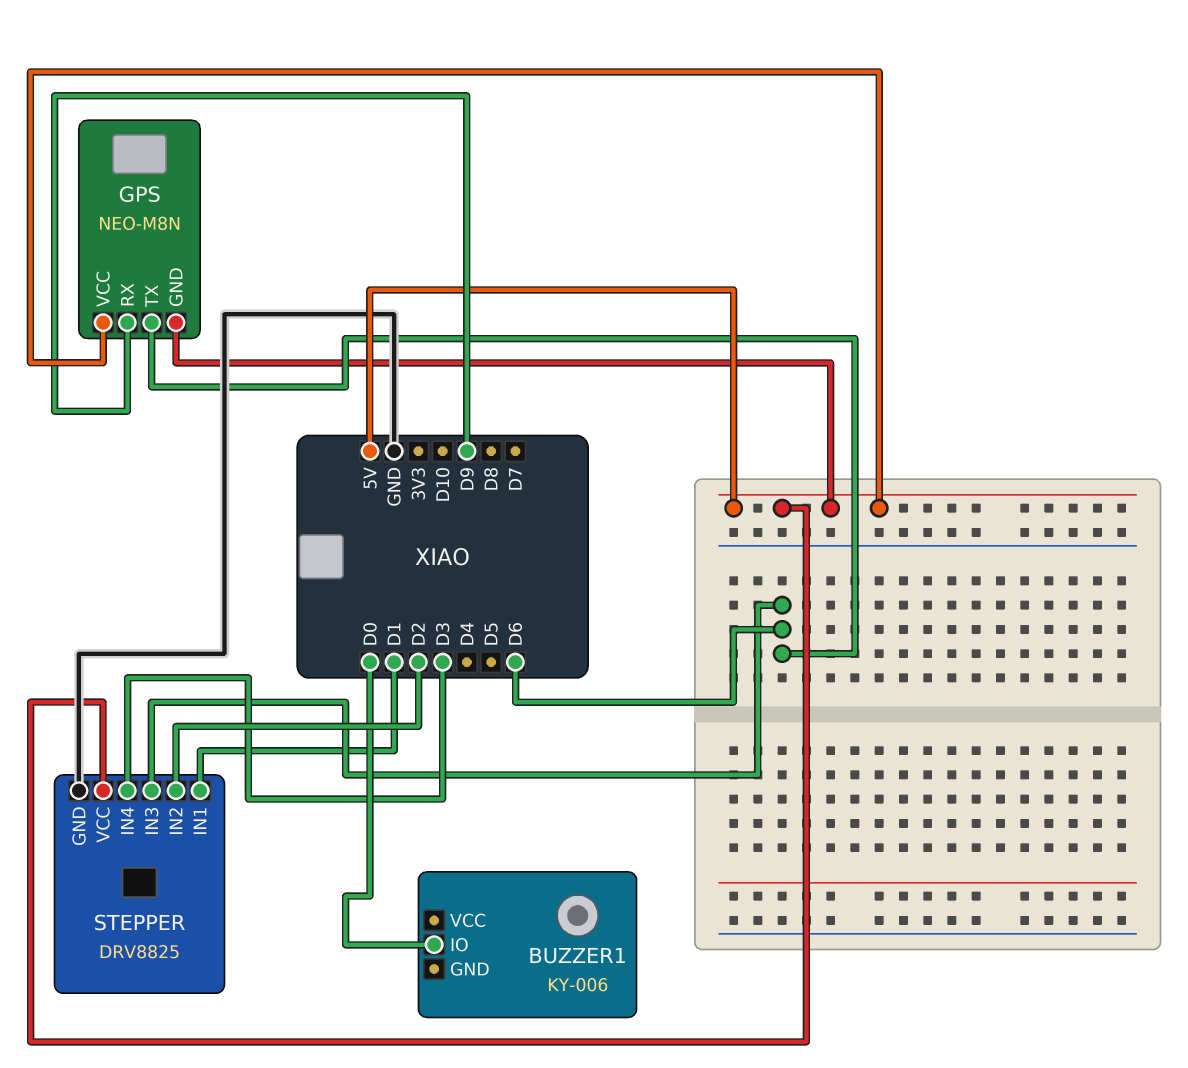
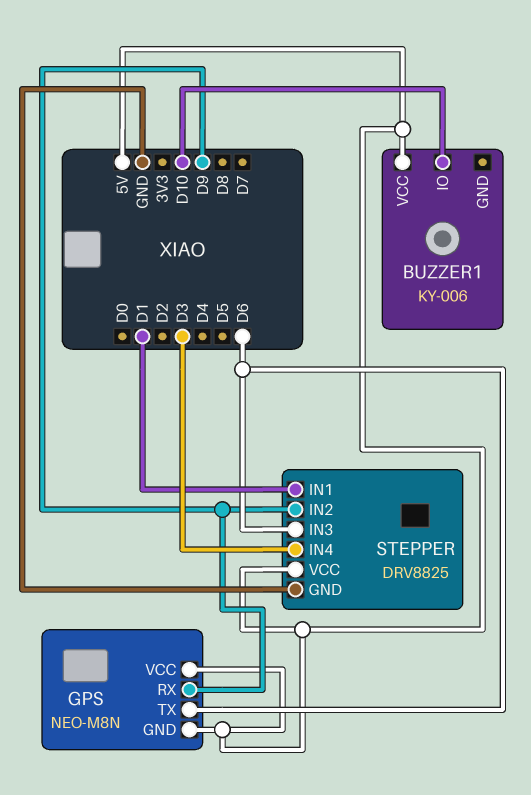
BUZZER1 pin IO: D0 -> D10
BUZZER1 pin VCC: none -> 5V
STEPPER pin IN2: D2 -> D9

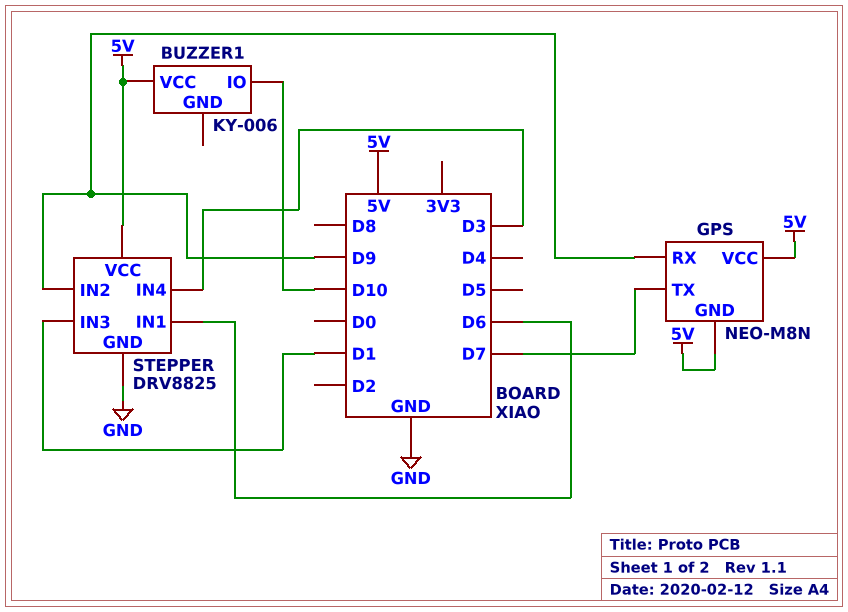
GPS pin TX: D6 -> D7
STEPPER pin IN1: D1 -> D6
STEPPER pin IN3: D6 -> D1

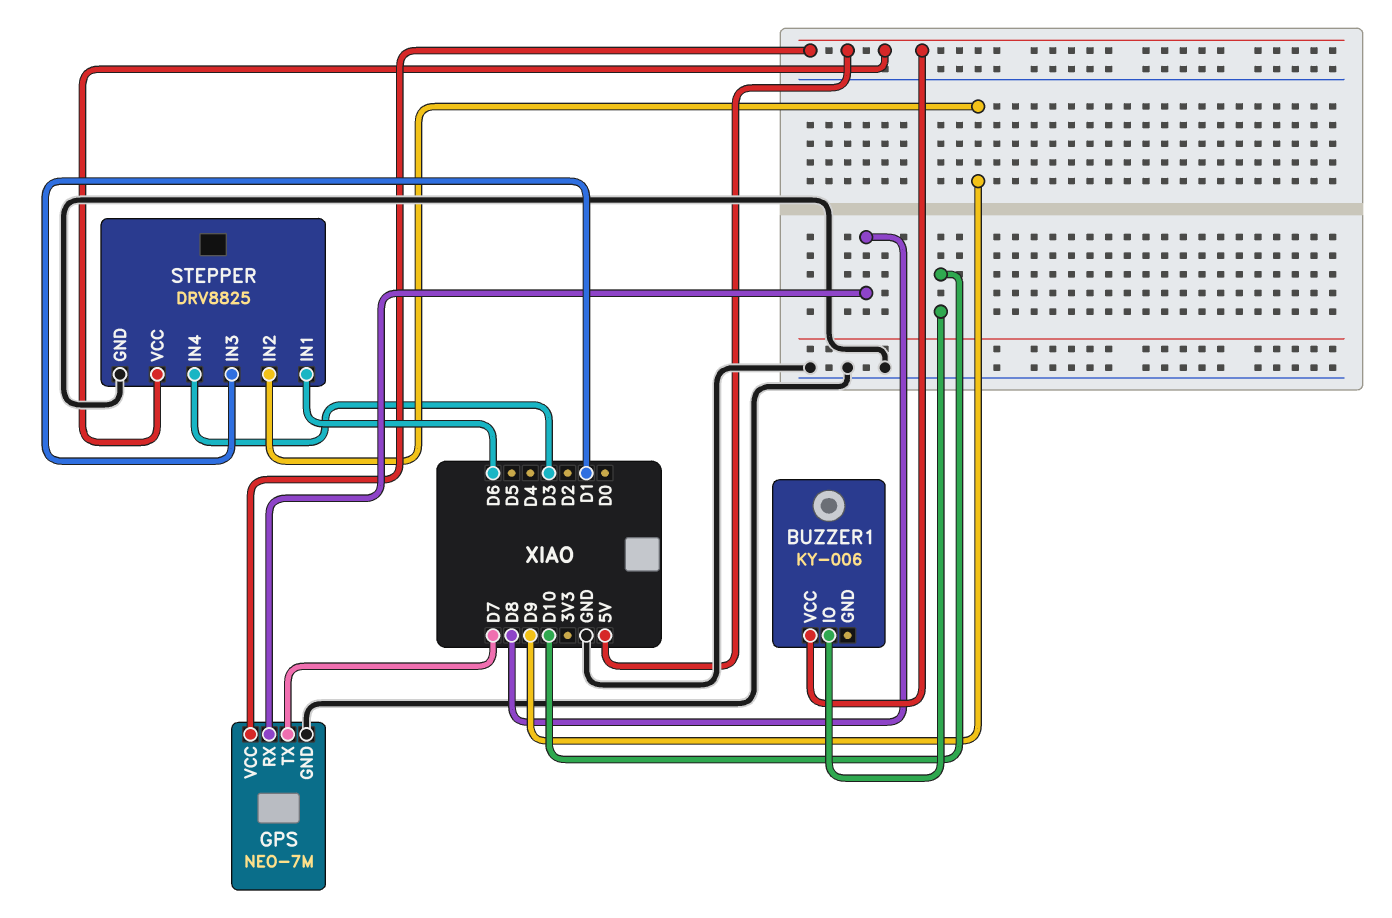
GPS: NEO-M8N -> NEO-7M
GPS pin GND: 5V -> GND
GPS pin RX: D9 -> D8

